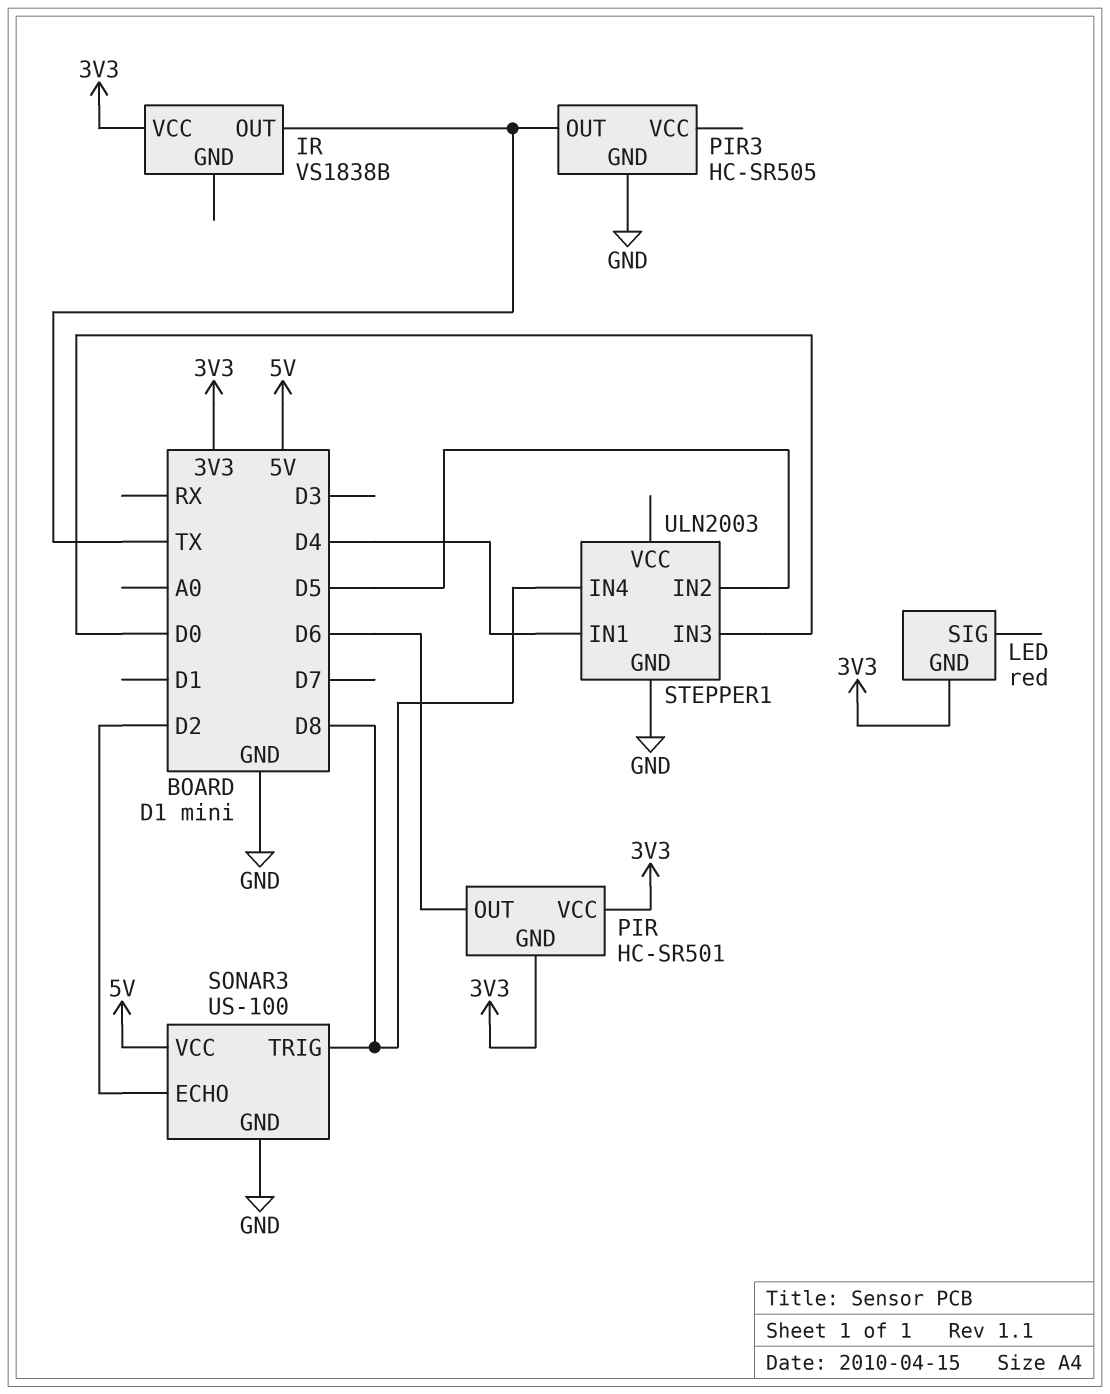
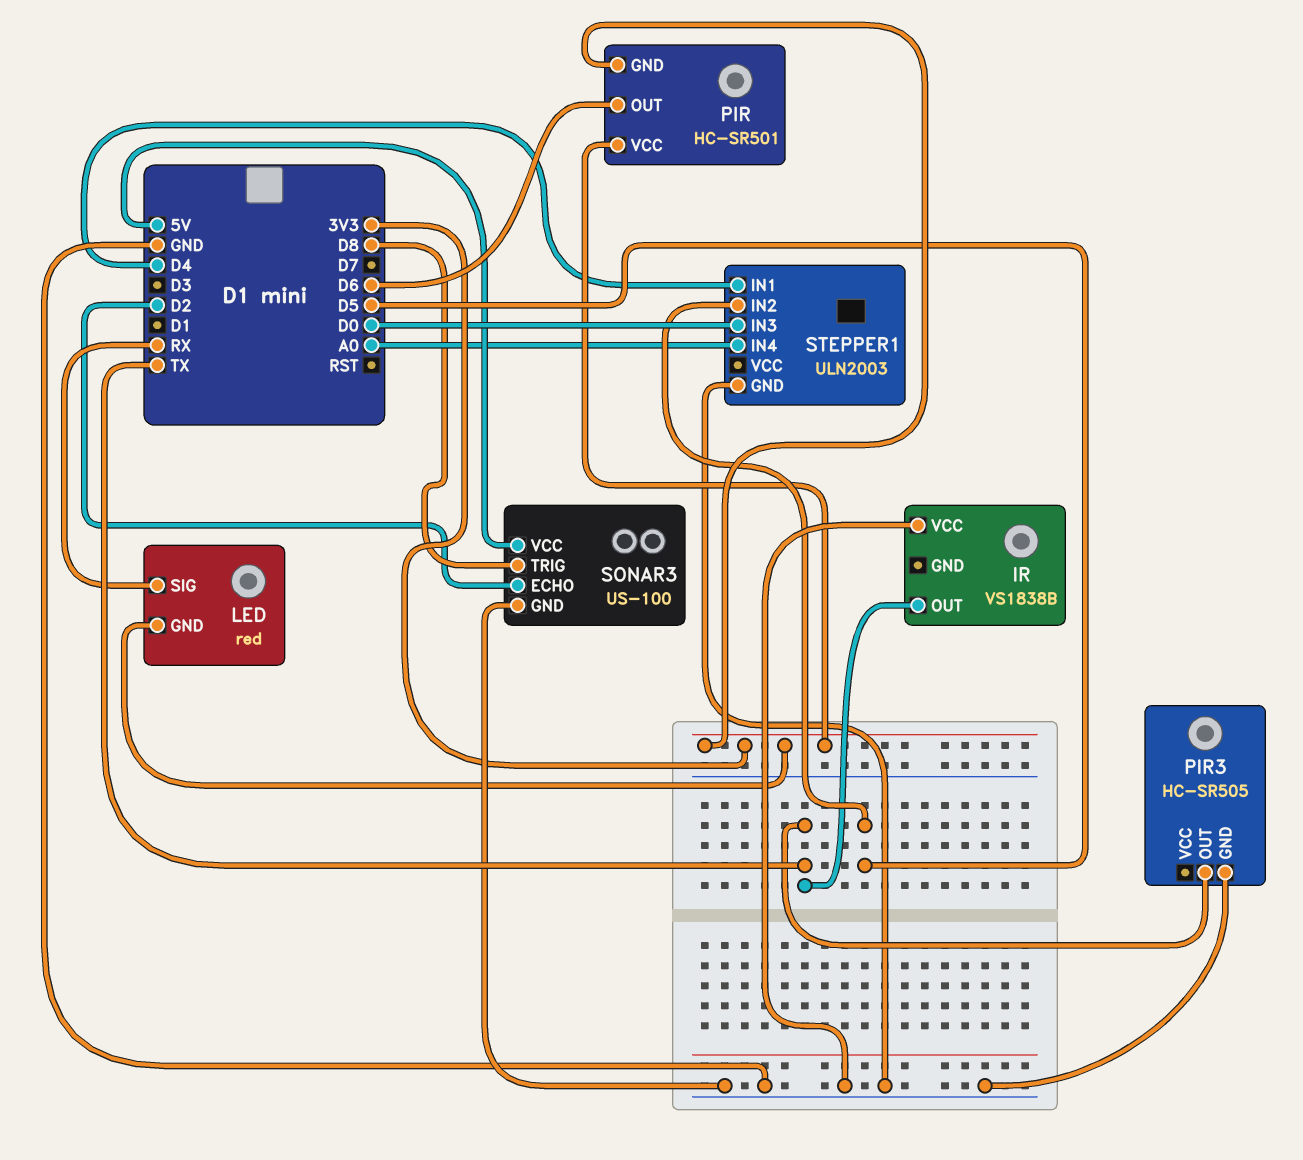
IR pin VCC: 3V3 -> GND
LED pin SIG: none -> RX
STEPPER1 pin IN4: D8 -> A0

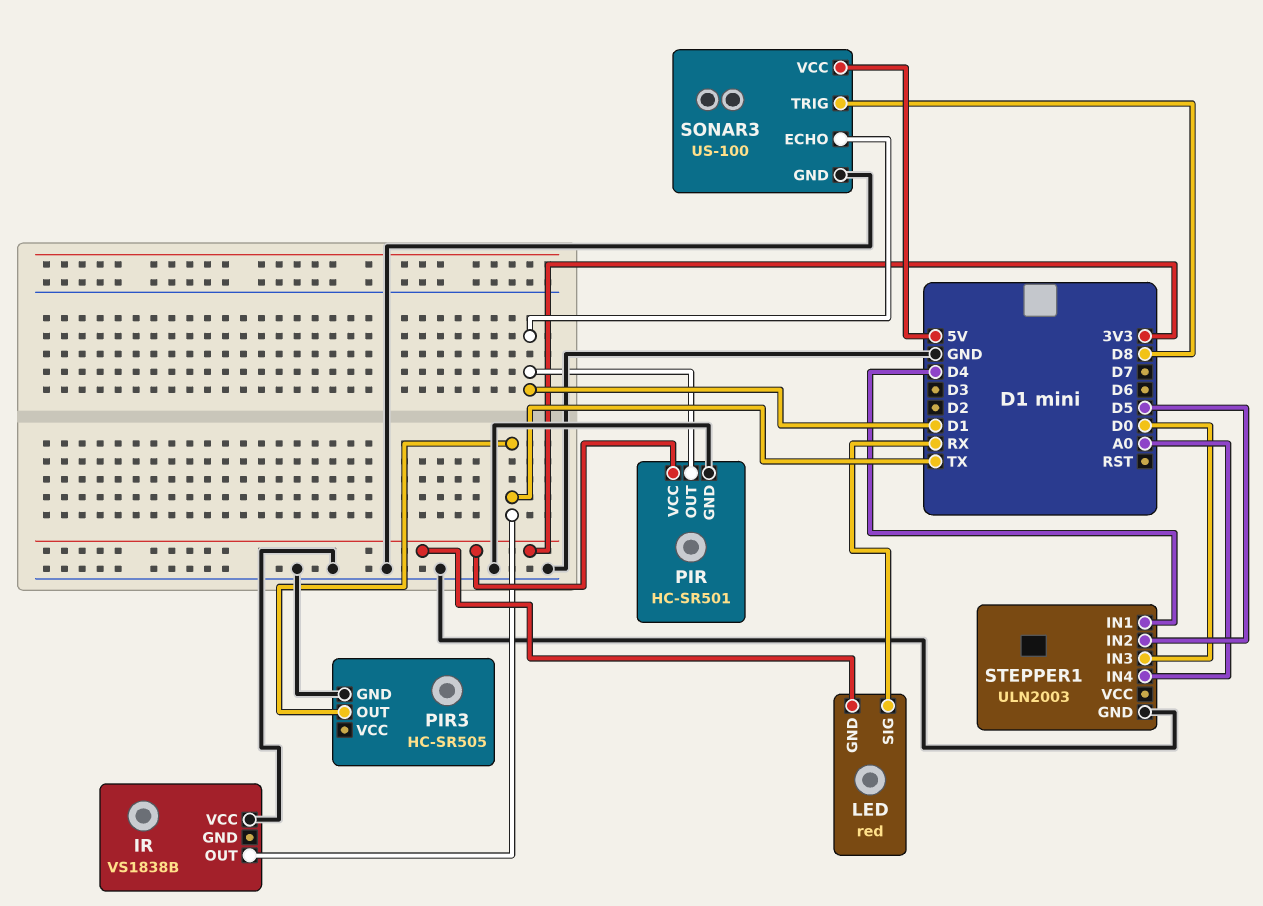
PIR pin GND: 3V3 -> GND
PIR pin OUT: D6 -> D1
SONAR3 pin ECHO: D2 -> D1

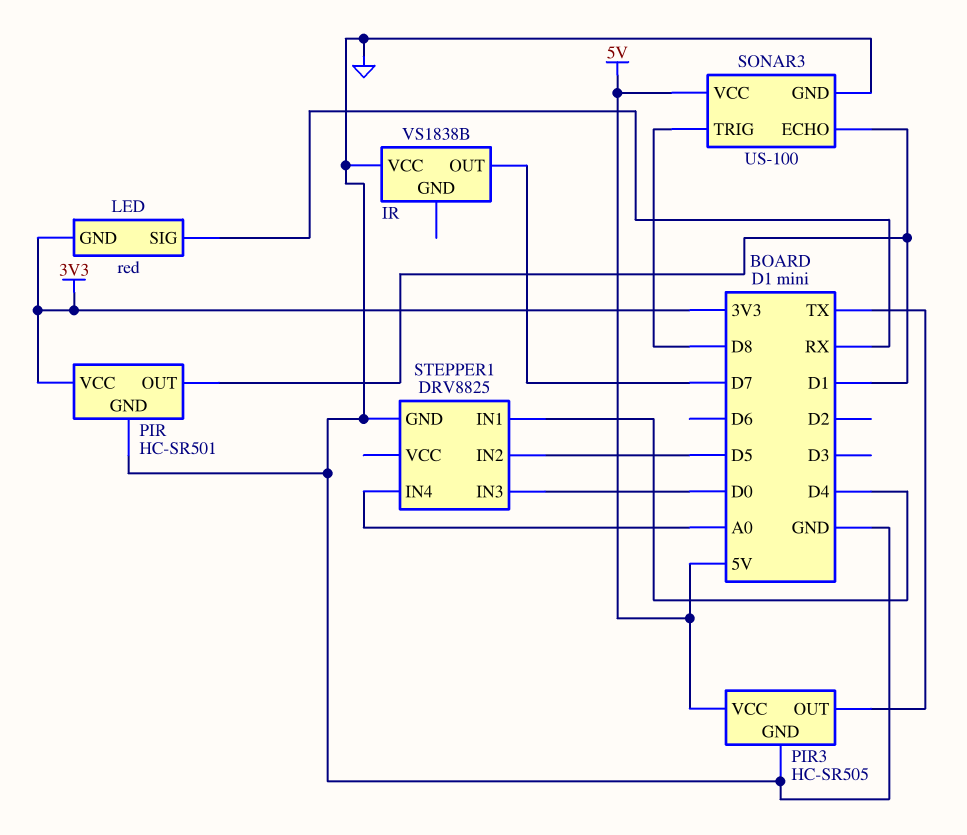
IR pin OUT: TX -> D7
PIR3 pin VCC: none -> 5V
STEPPER1: ULN2003 -> DRV8825

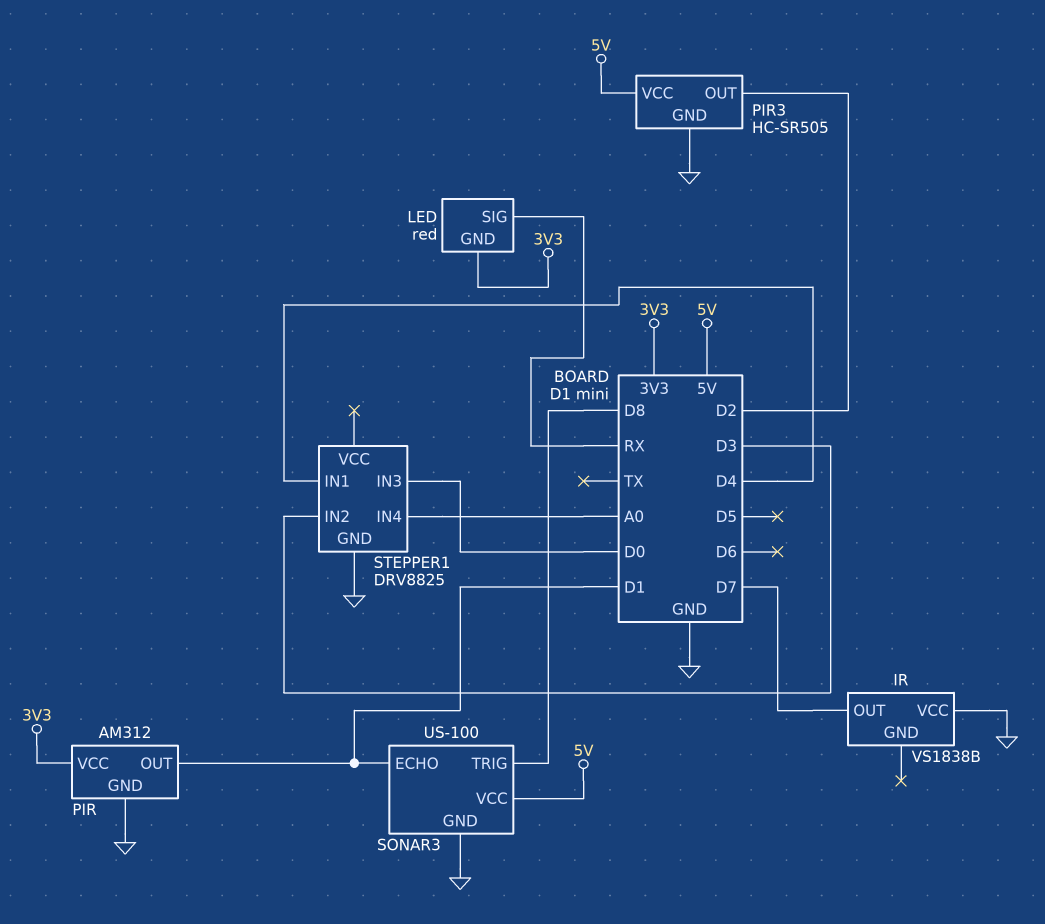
PIR: HC-SR501 -> AM312
PIR3 pin OUT: TX -> D2
STEPPER1 pin IN2: D5 -> D3

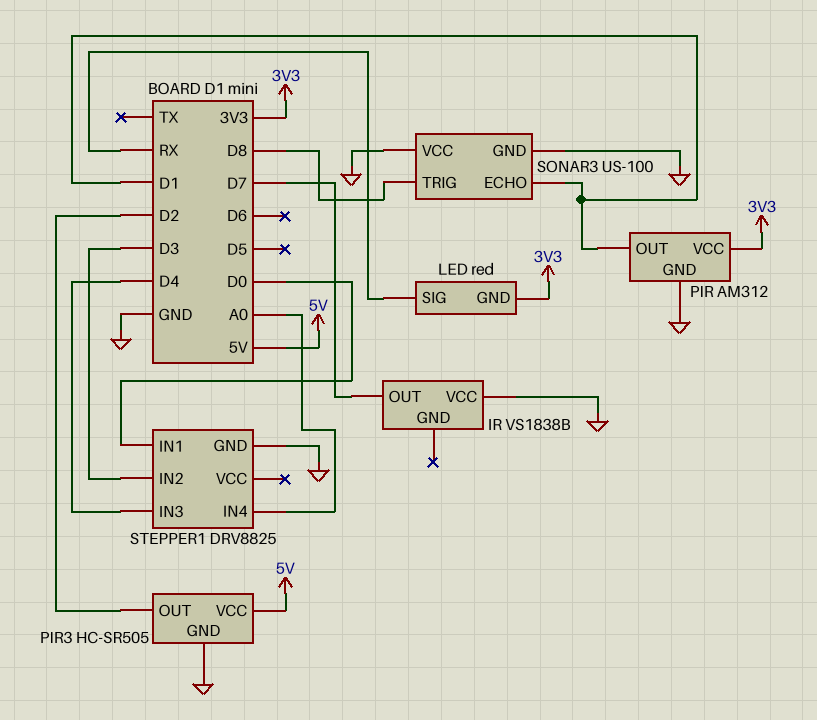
SONAR3 pin VCC: 5V -> GND
STEPPER1 pin IN1: D4 -> D0
STEPPER1 pin IN3: D0 -> D4

